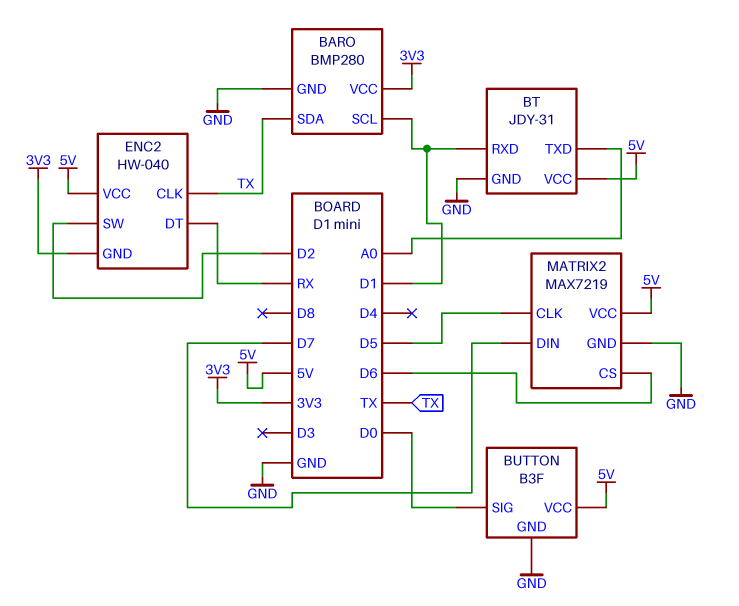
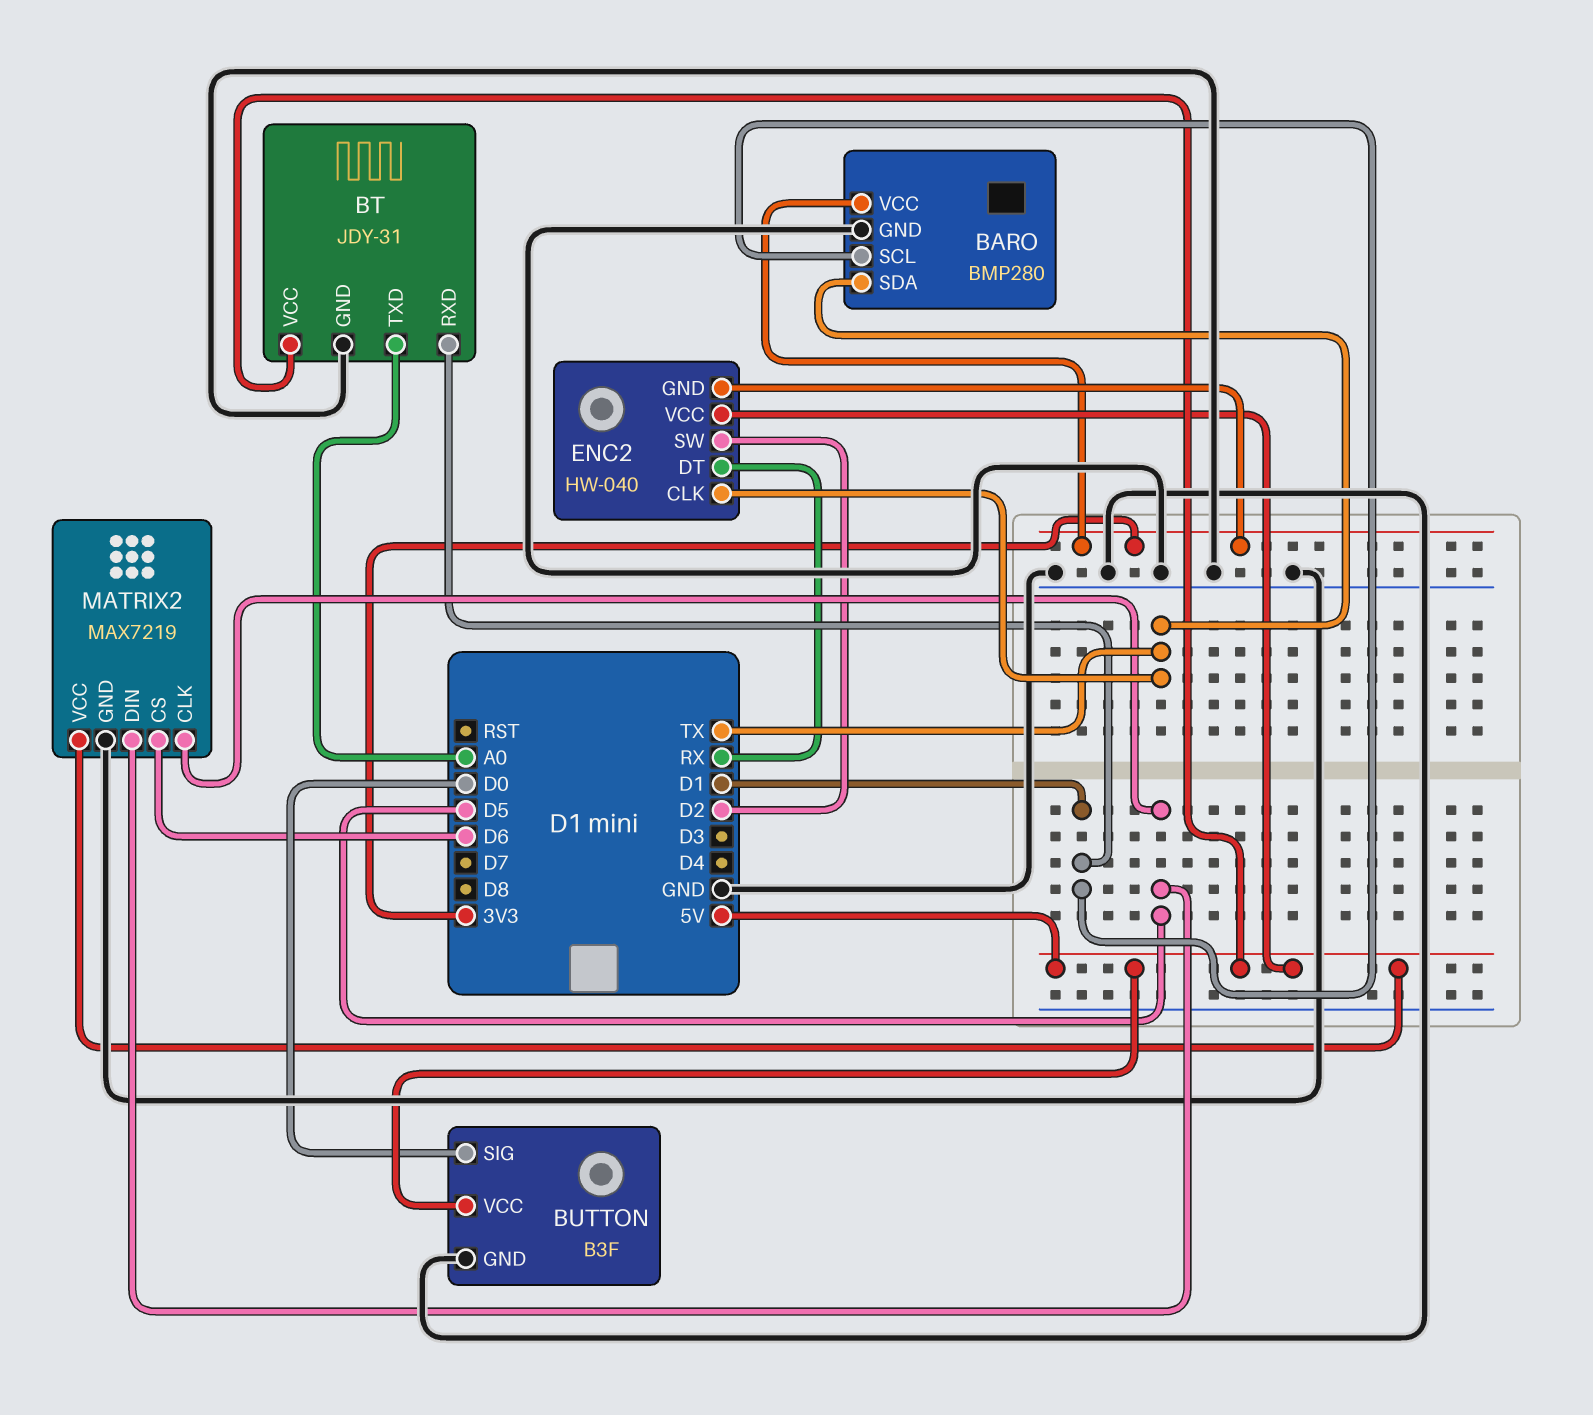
MATRIX2 pin DIN: D7 -> D5

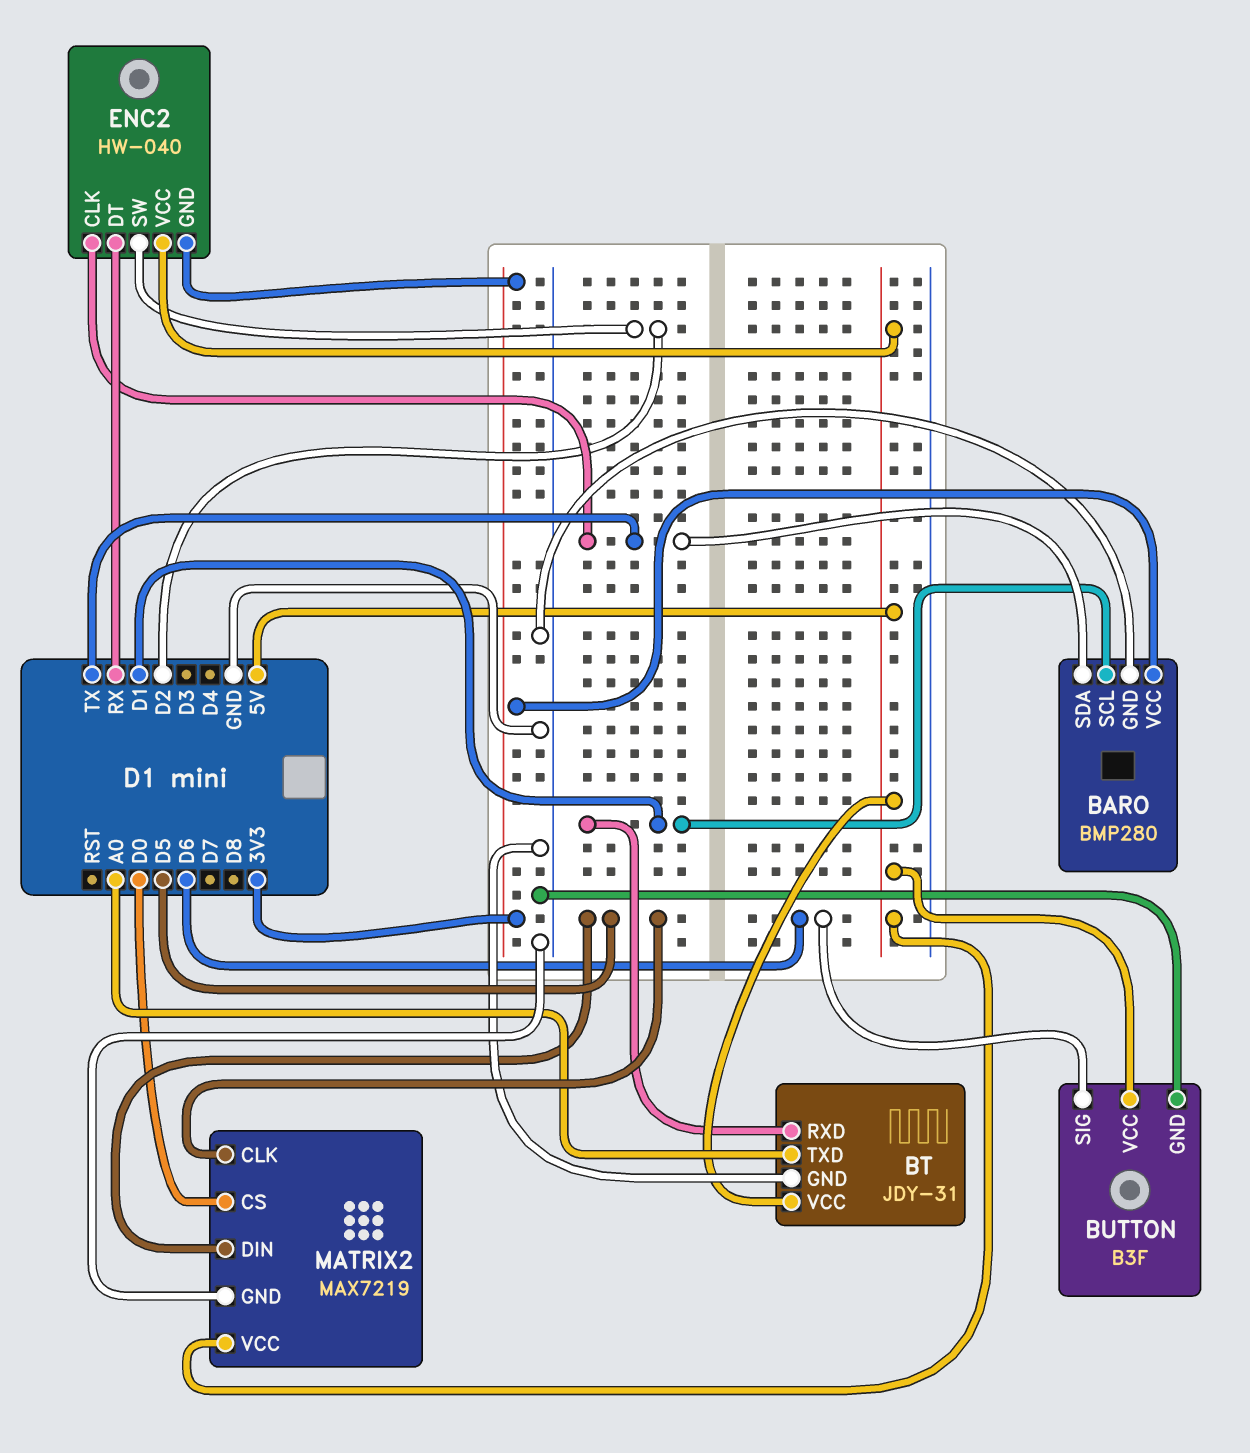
BUTTON pin SIG: D0 -> D6
MATRIX2 pin CS: D6 -> D0

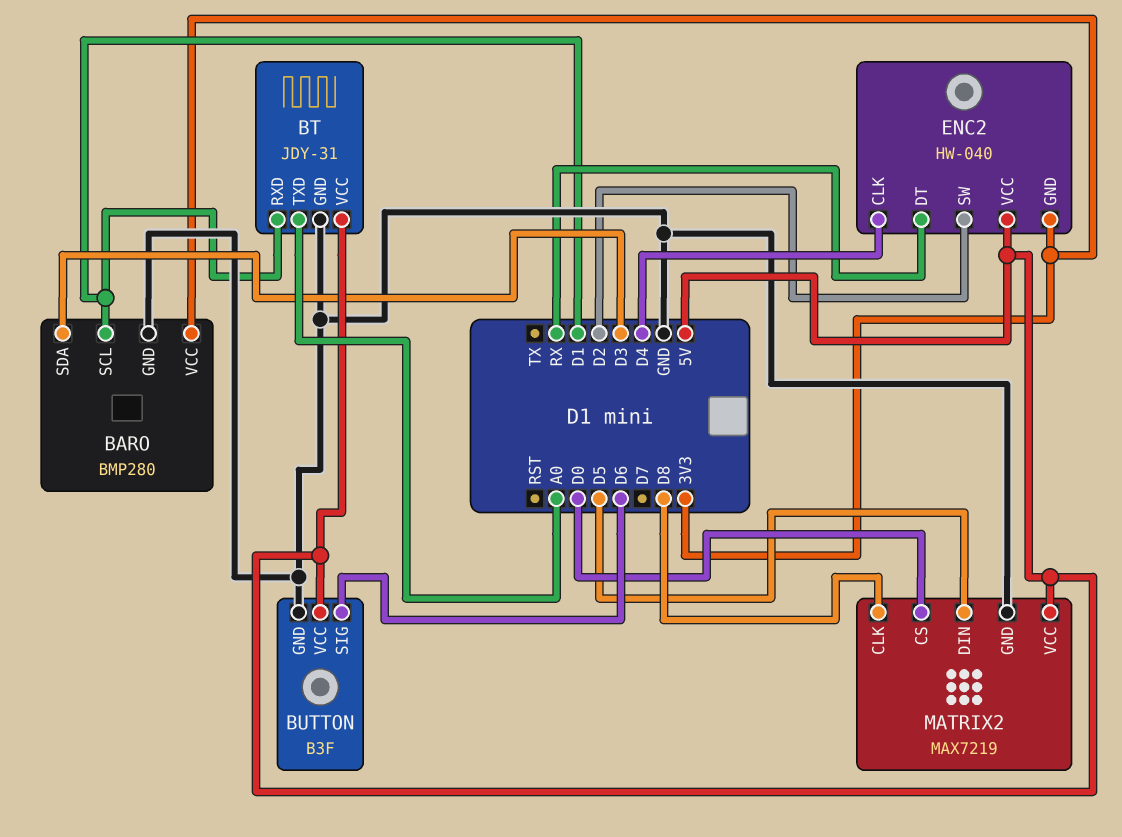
BARO pin SDA: TX -> D3
ENC2 pin CLK: TX -> D4
MATRIX2 pin CLK: D5 -> D8

